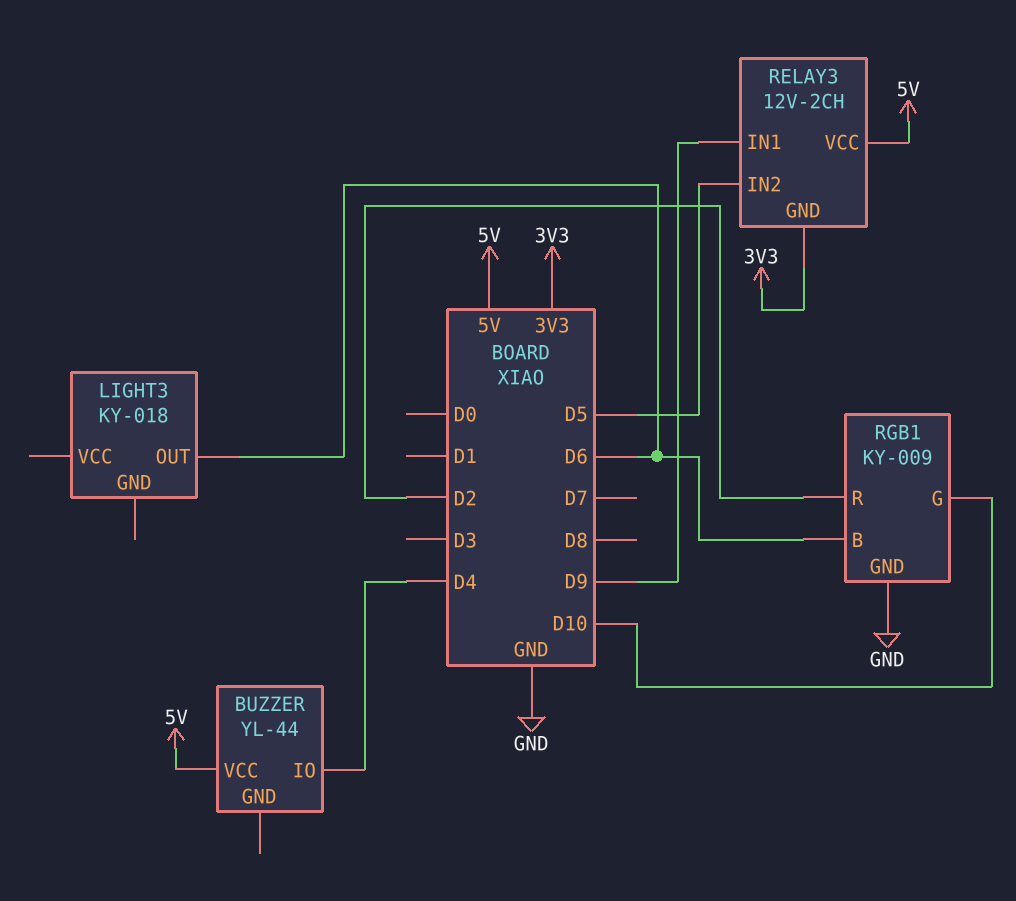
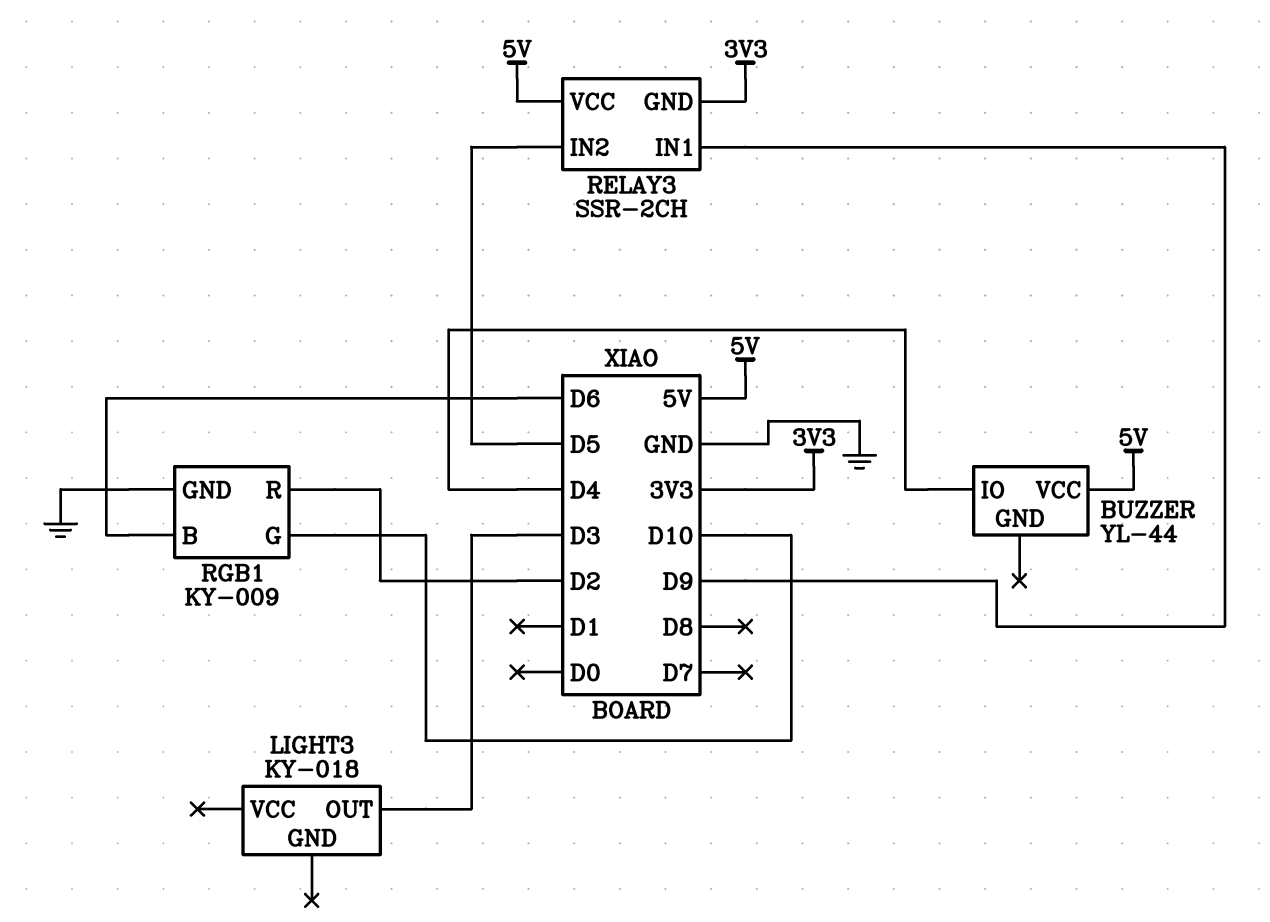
LIGHT3 pin OUT: D6 -> D3
RELAY3: 12V-2CH -> SSR-2CH

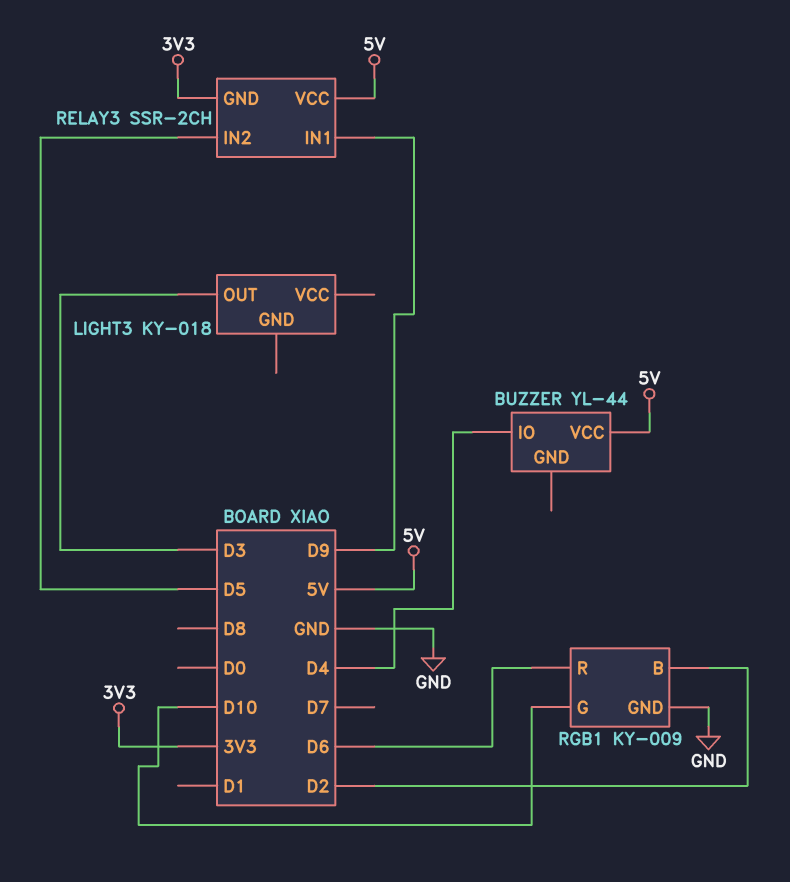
RGB1 pin B: D6 -> D2
RGB1 pin R: D2 -> D6

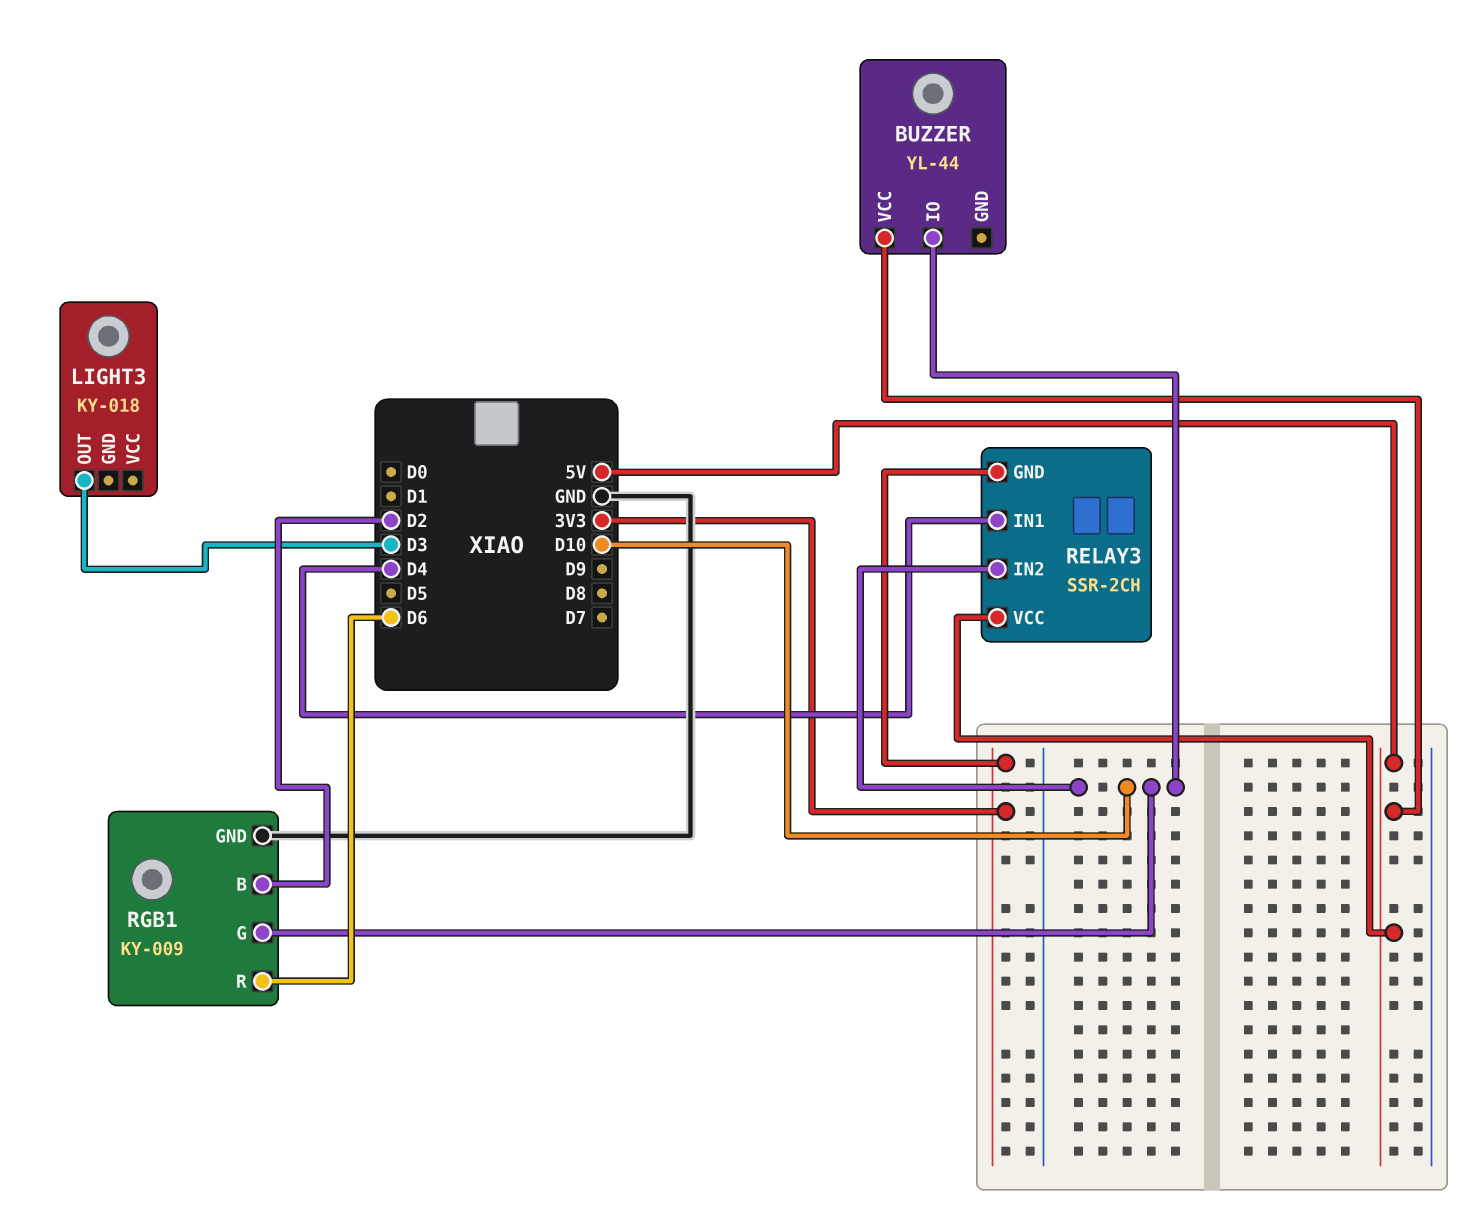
BUZZER pin IO: D4 -> D10
RELAY3 pin IN1: D9 -> D4
RELAY3 pin IN2: D5 -> D10

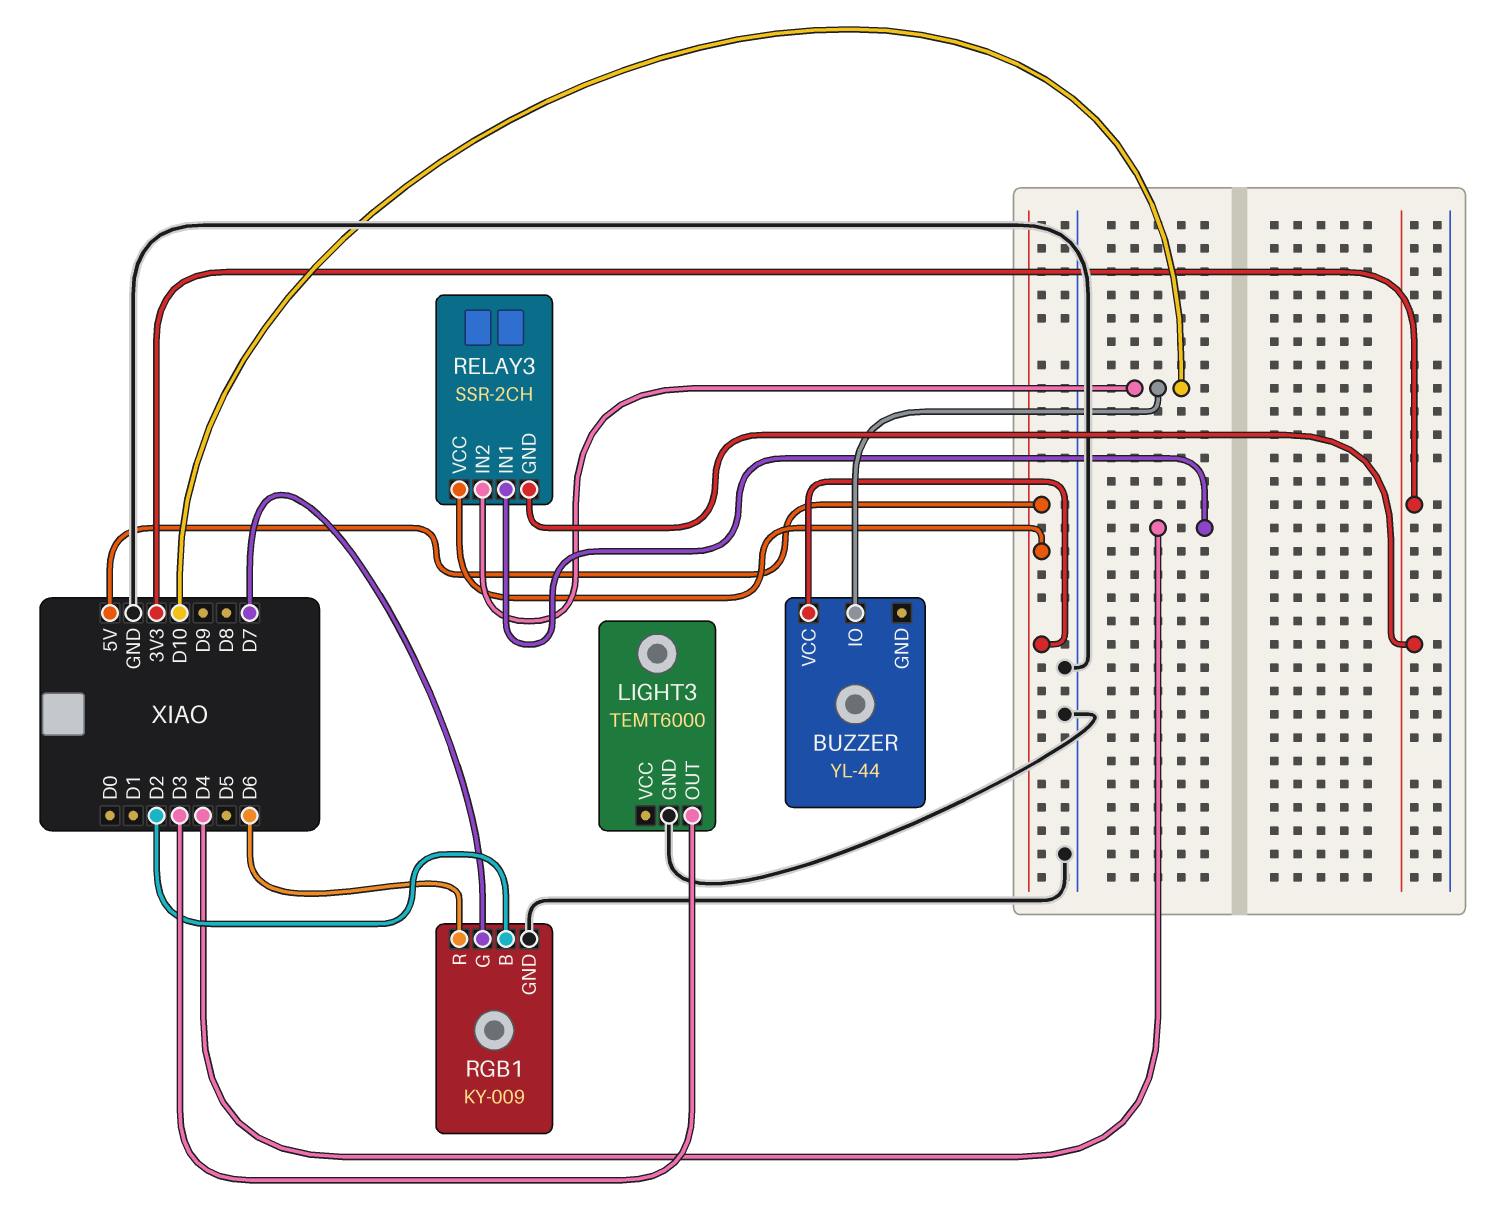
LIGHT3: KY-018 -> TEMT6000
LIGHT3 pin GND: none -> GND
RGB1 pin G: D10 -> D7

